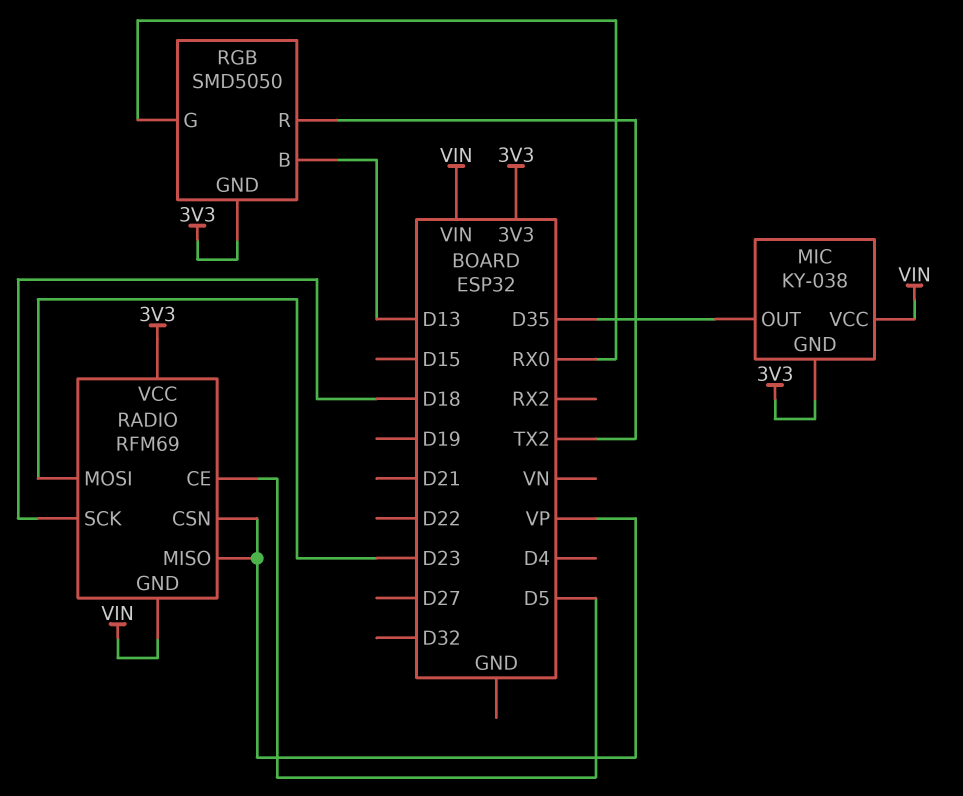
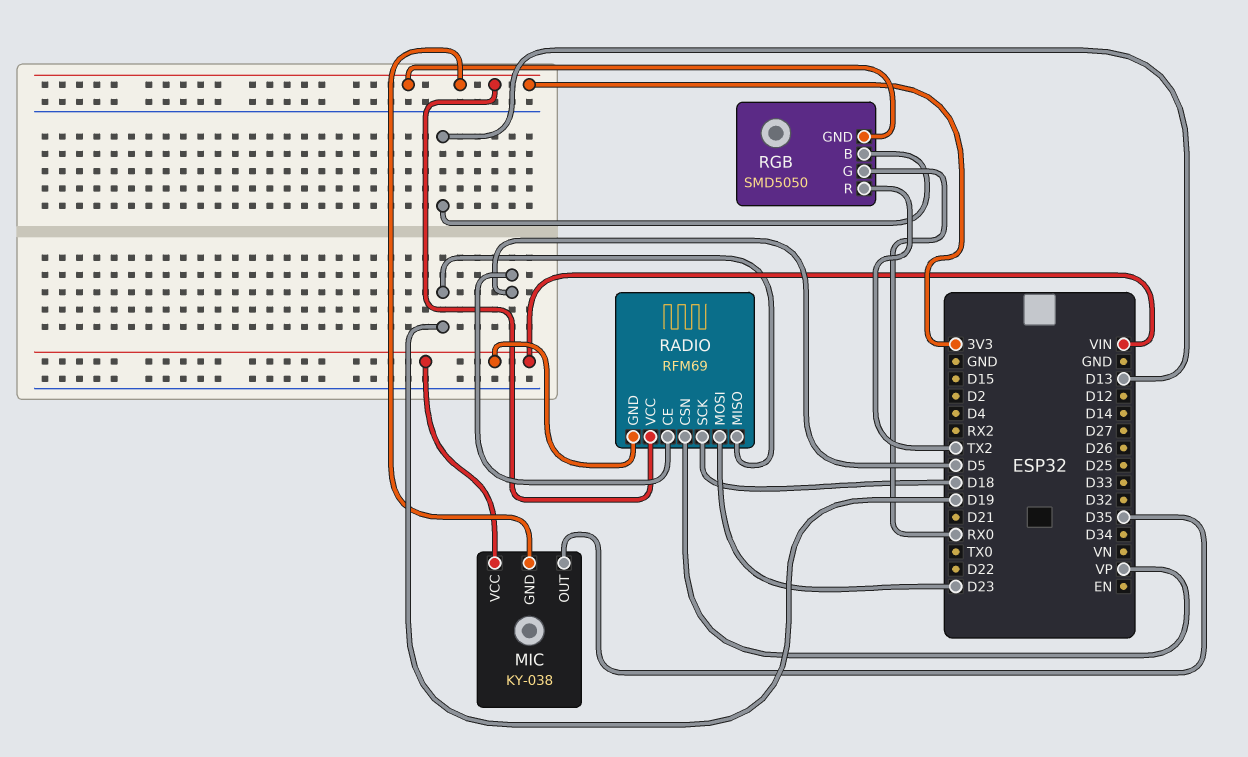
RADIO pin MISO: VP -> D19

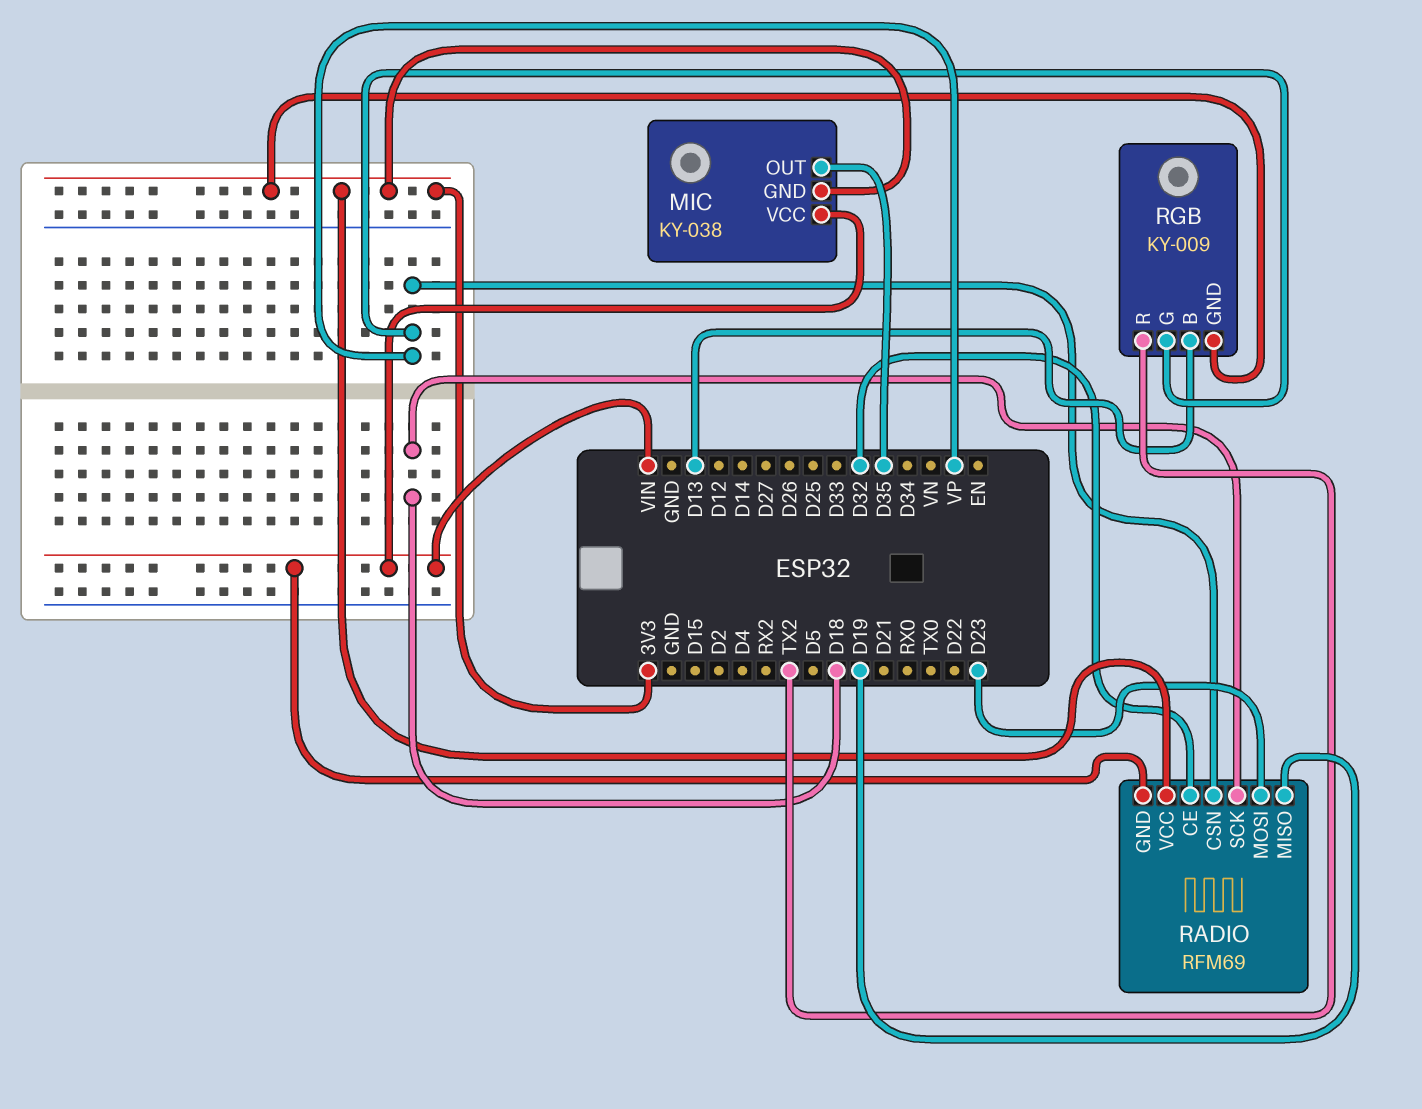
RADIO pin CE: D5 -> D32
RGB: SMD5050 -> KY-009
RGB pin G: RX0 -> VP

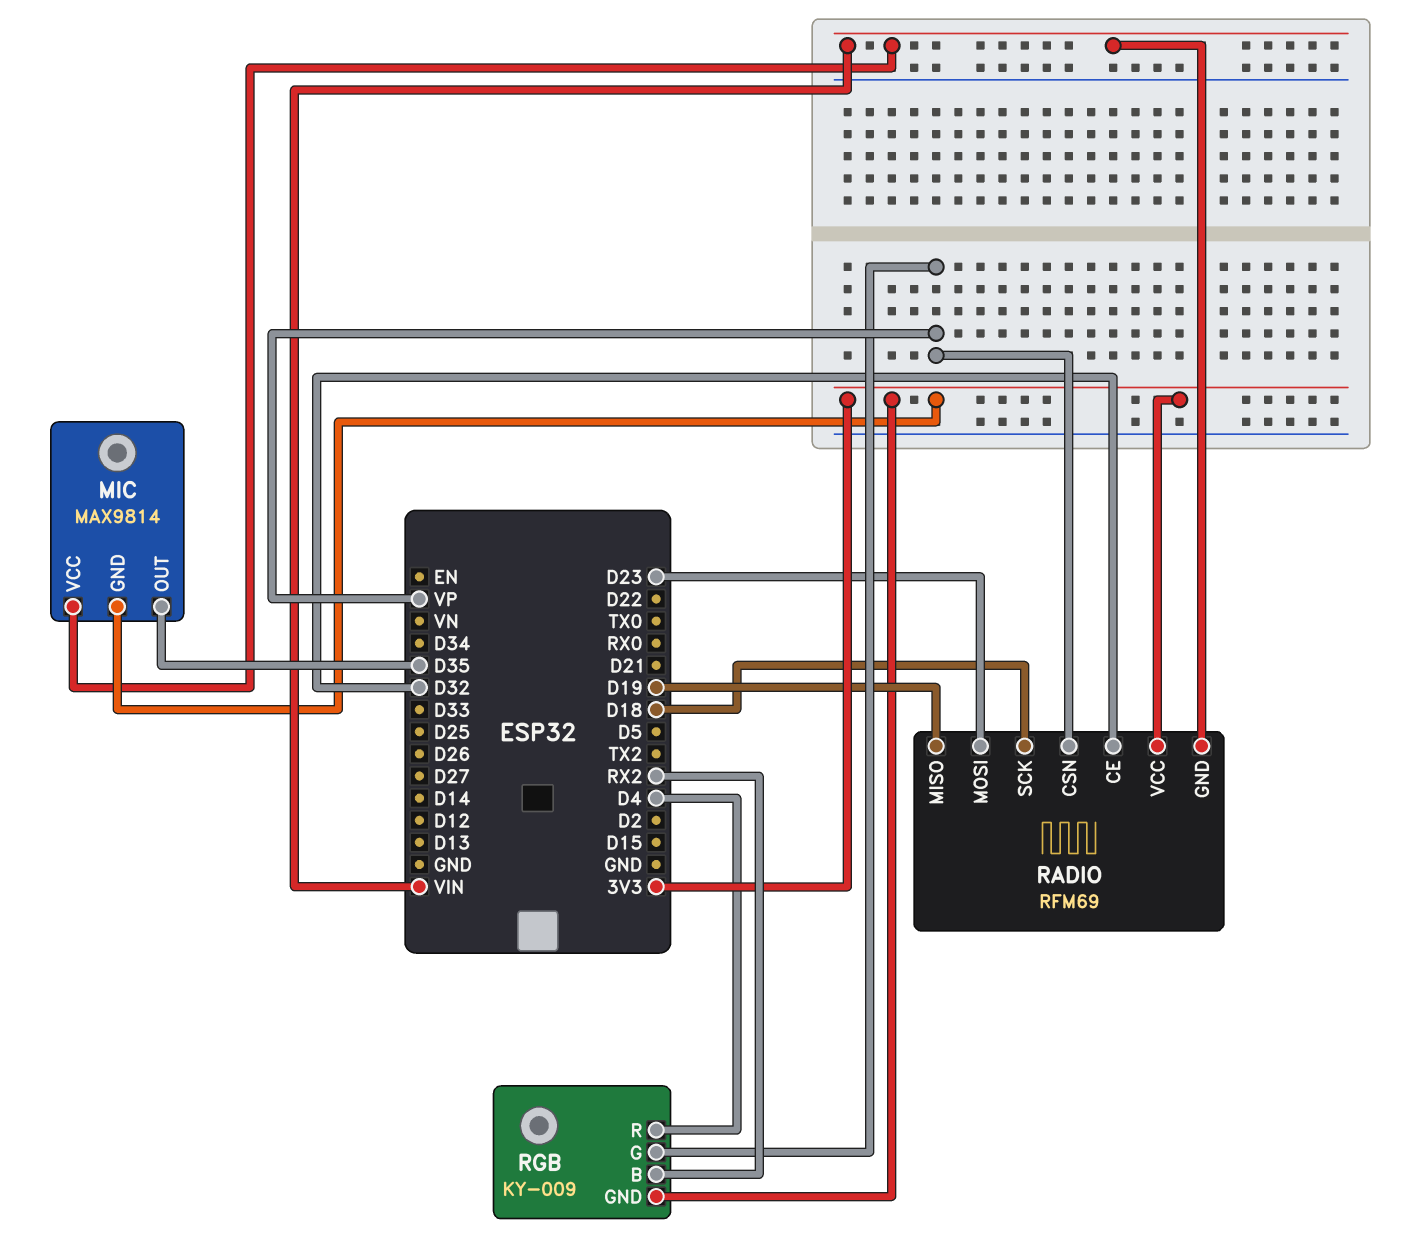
MIC: KY-038 -> MAX9814
RGB pin B: D13 -> RX2
RGB pin R: TX2 -> D4

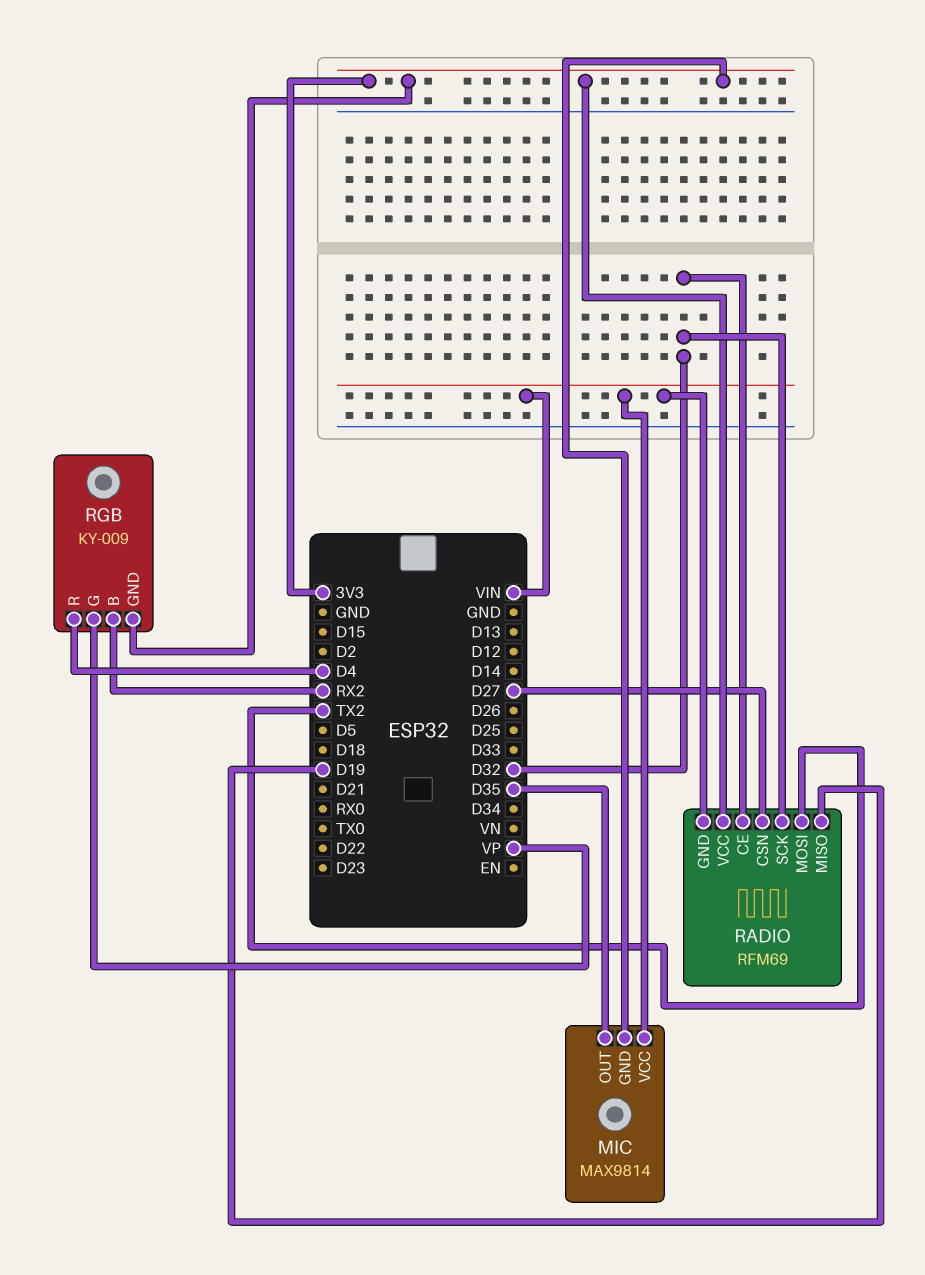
RADIO pin CSN: VP -> D27
RADIO pin MOSI: D23 -> TX2
RADIO pin SCK: D18 -> D32

